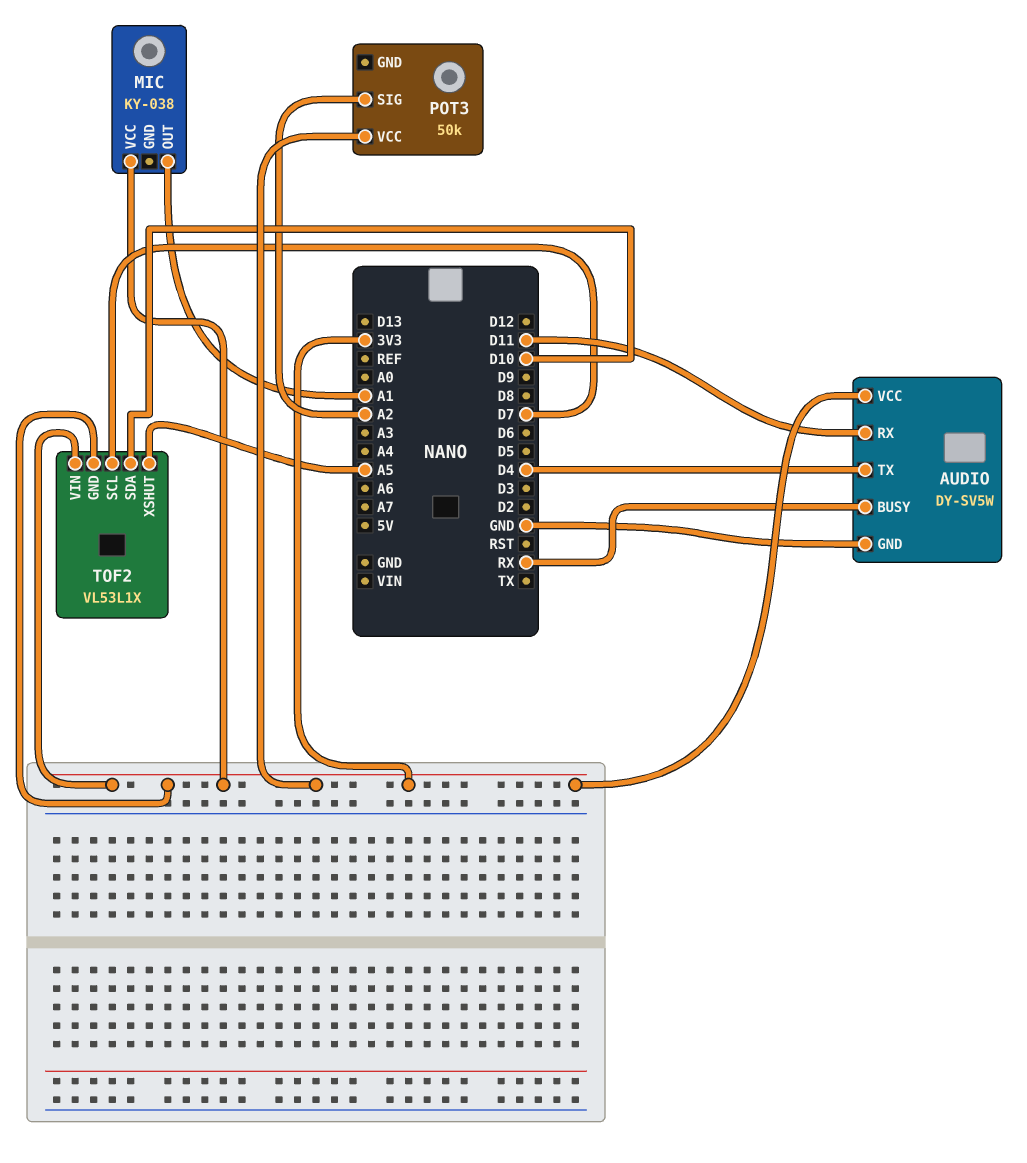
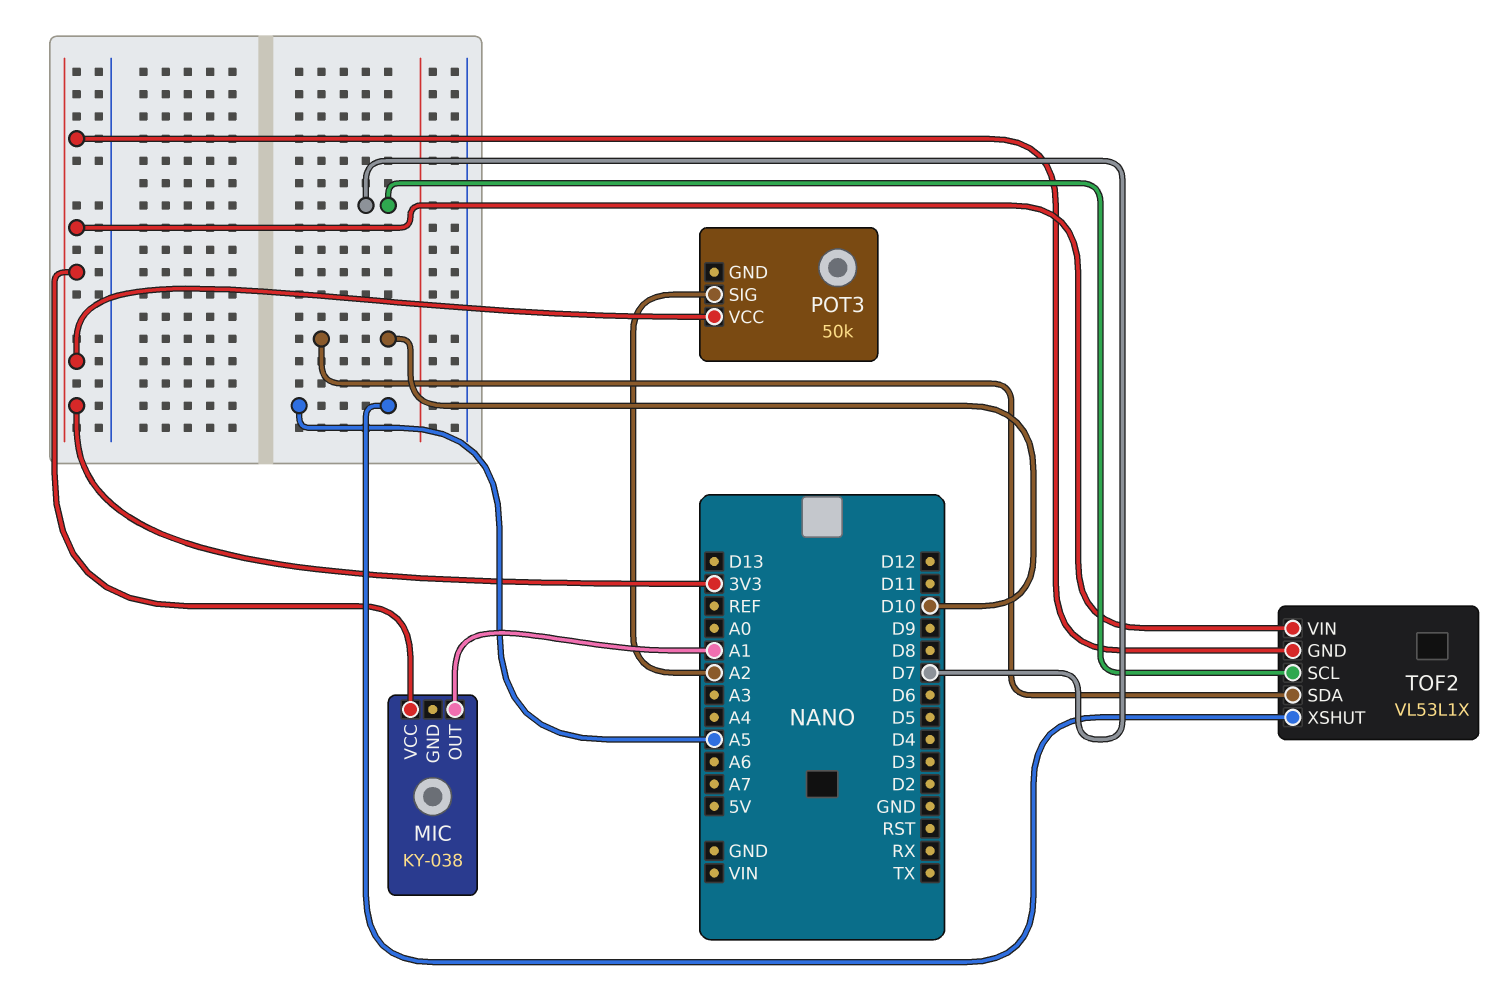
AUDIO: DY-SV5W -> none
AUDIO pin BUSY: RX -> none
AUDIO pin GND: GND -> none
AUDIO pin RX: D11 -> none
AUDIO pin TX: D4 -> none
AUDIO pin VCC: 3V3 -> none

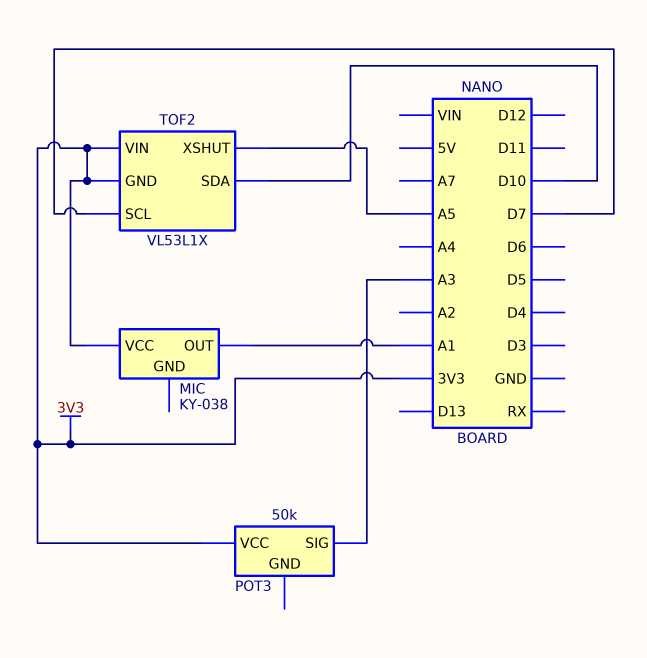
POT3 pin SIG: A2 -> A3

